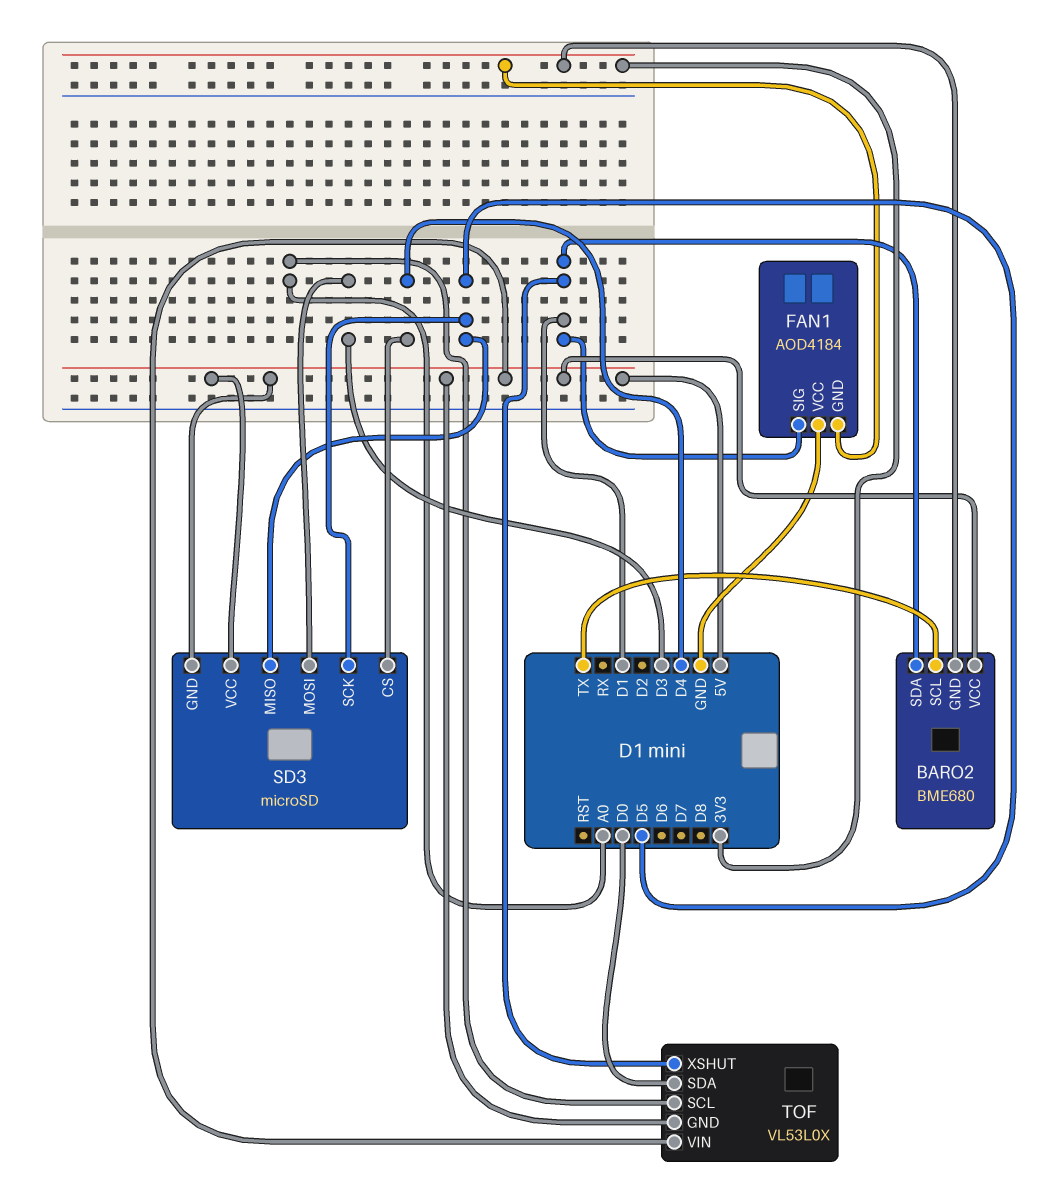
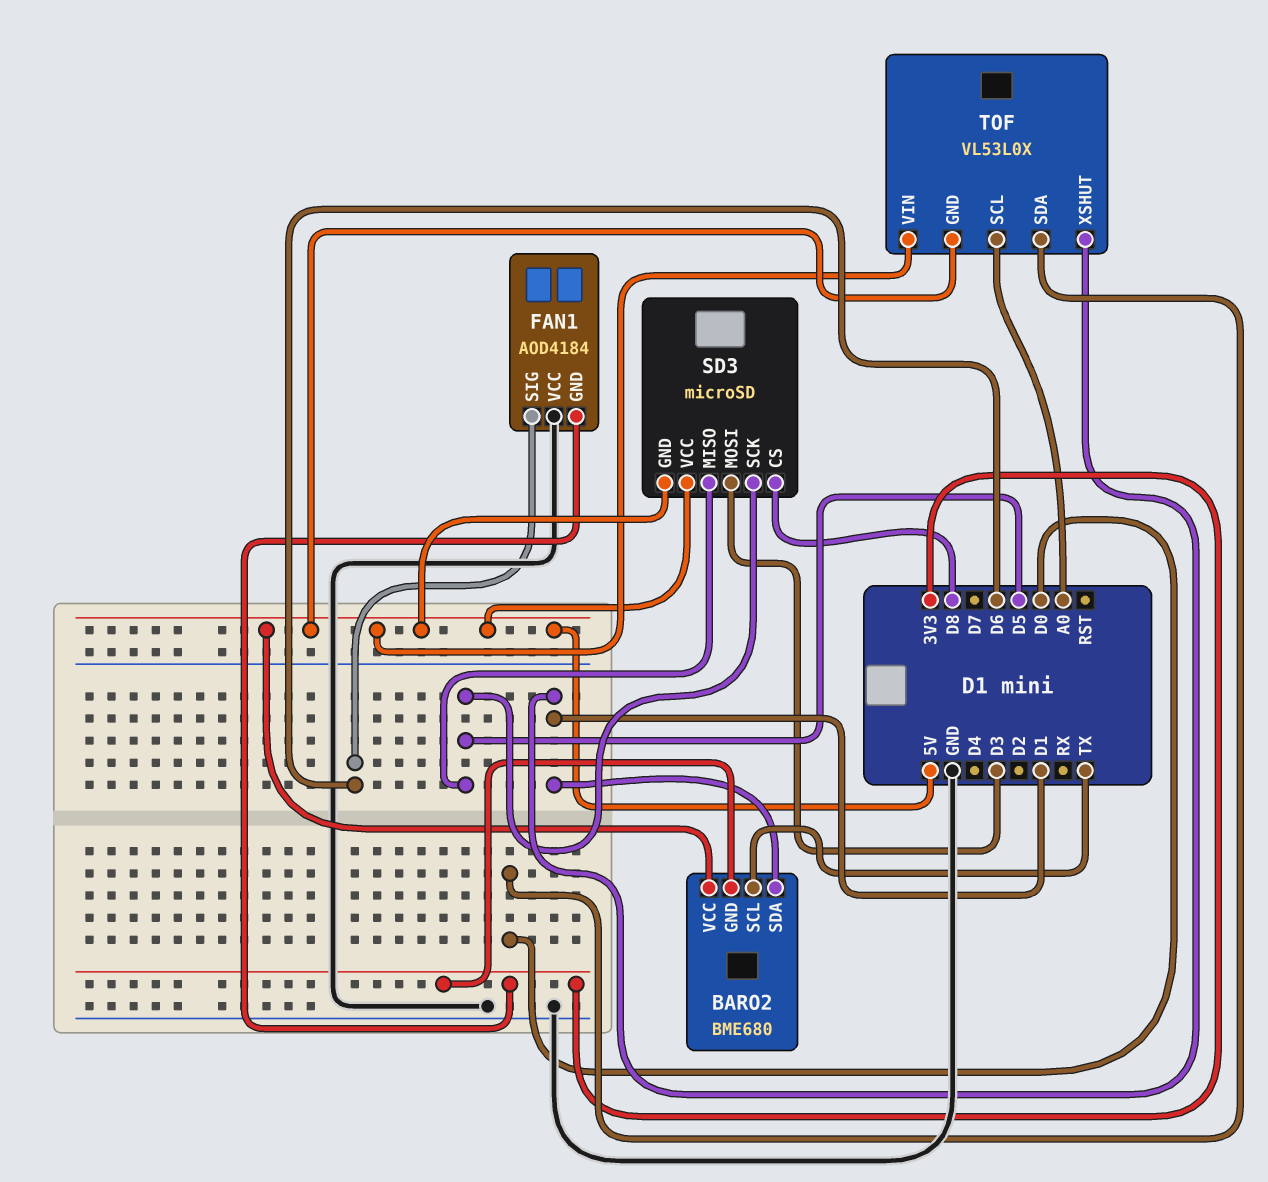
FAN1 pin SIG: D1 -> D6
SD3 pin CS: D4 -> D8

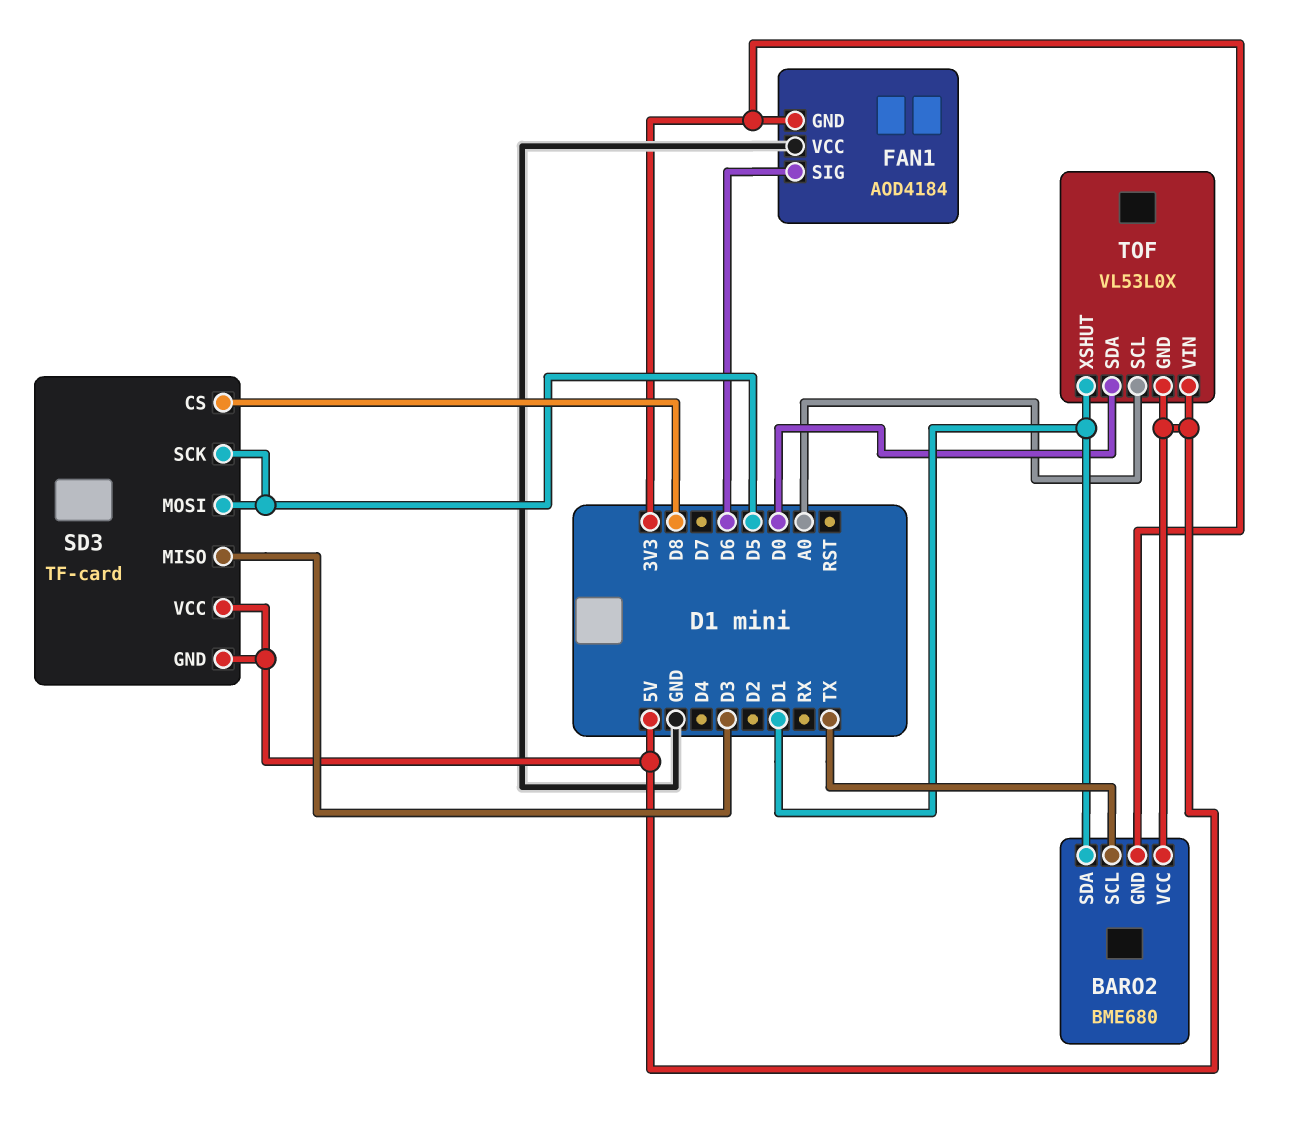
SD3: microSD -> TF-card
SD3 pin MISO: D5 -> D3
SD3 pin MOSI: D3 -> D5

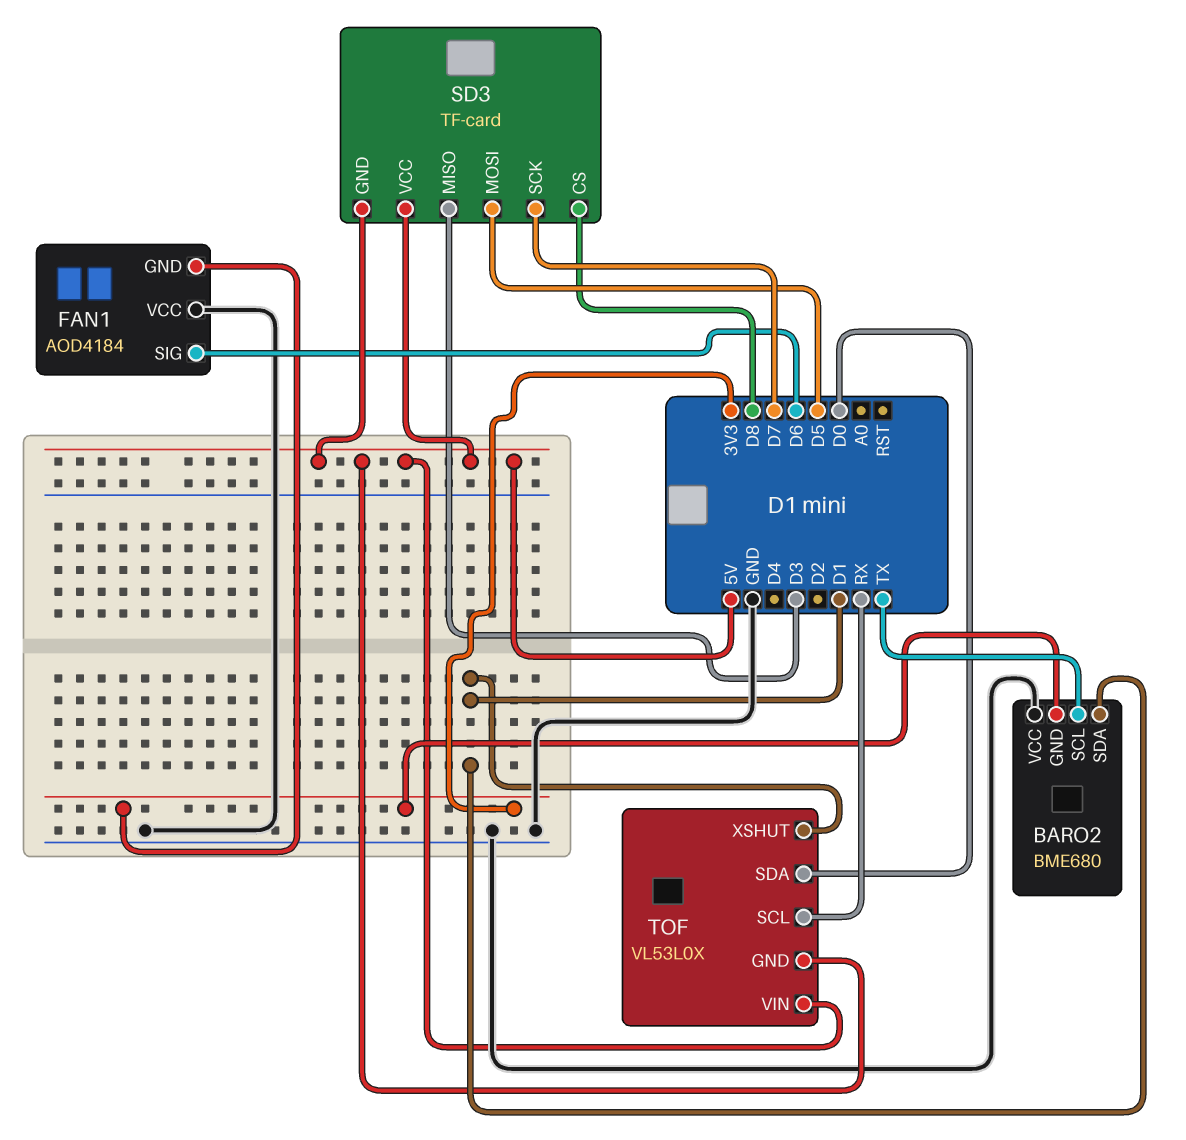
BARO2 pin VCC: 5V -> GND
SD3 pin SCK: D5 -> D7
TOF pin SCL: A0 -> RX

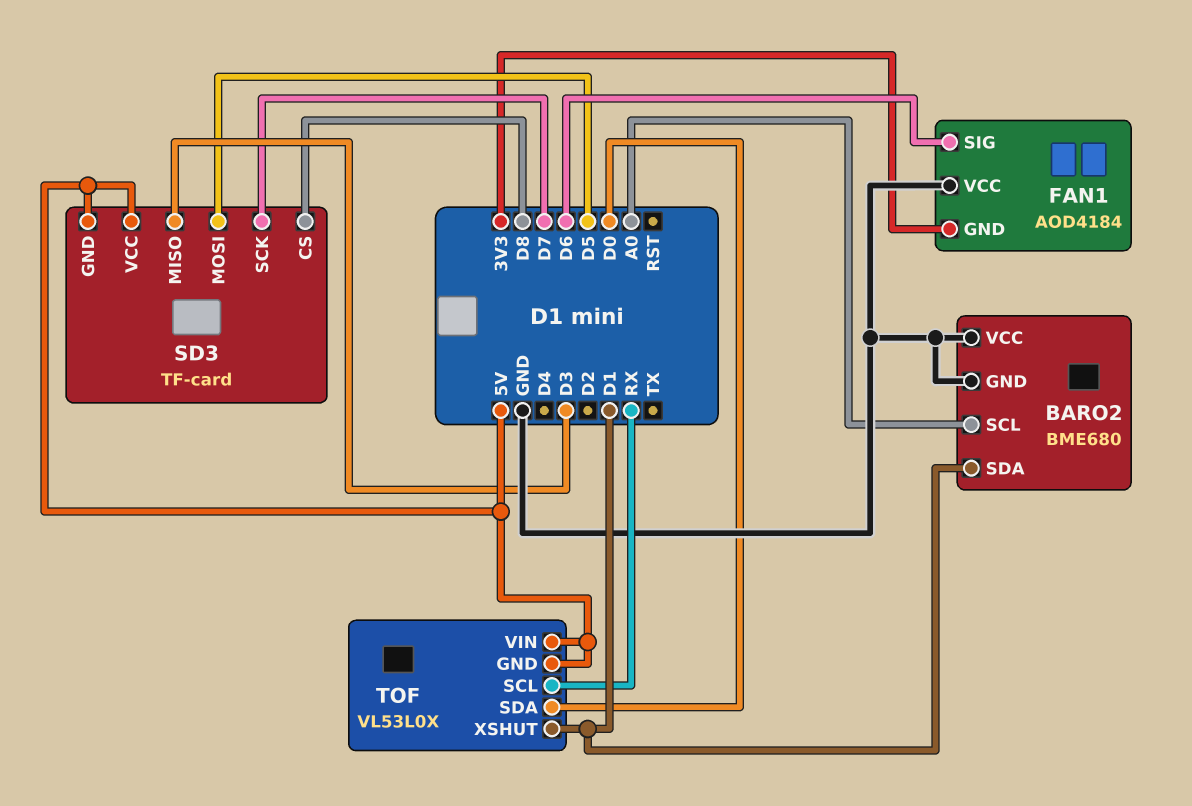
BARO2 pin GND: 3V3 -> GND
BARO2 pin SCL: TX -> A0

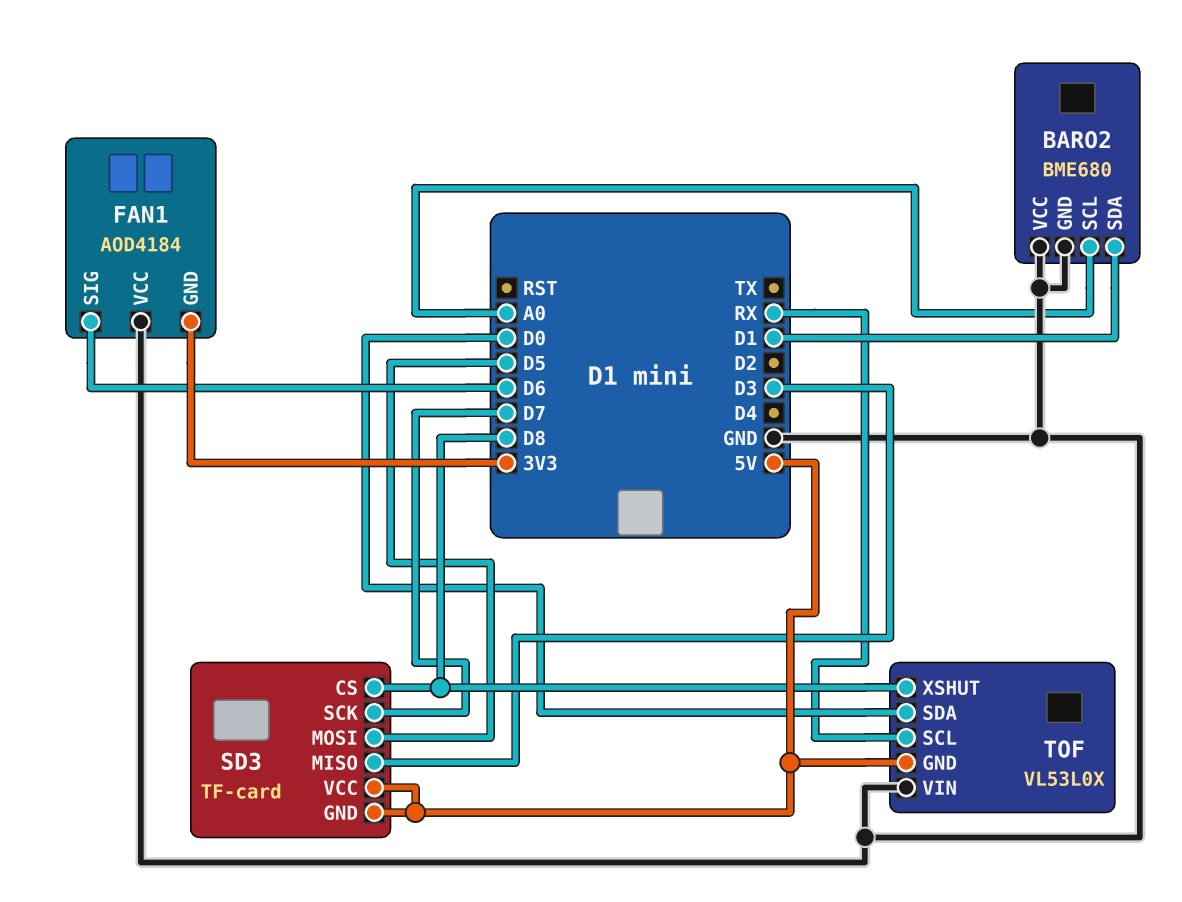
TOF pin VIN: 5V -> GND
TOF pin XSHUT: D1 -> D8

